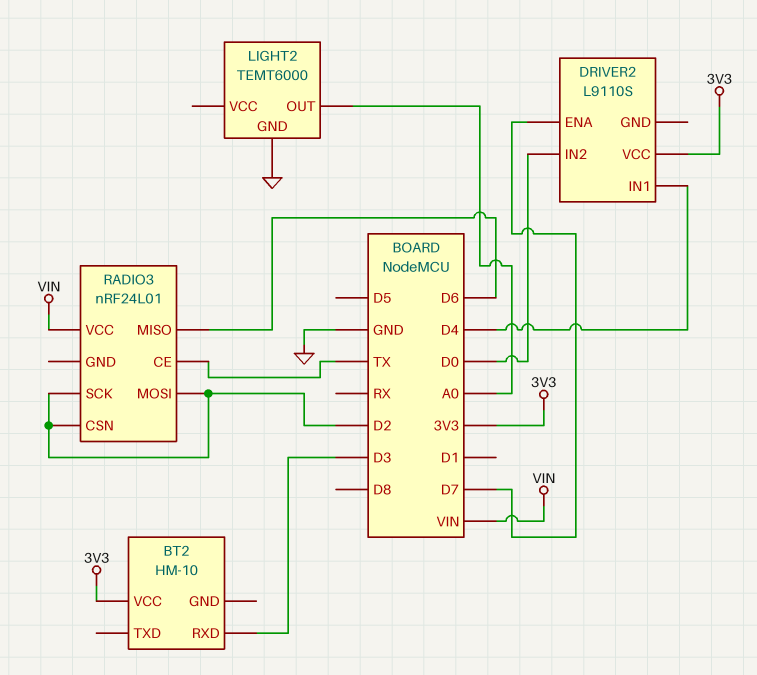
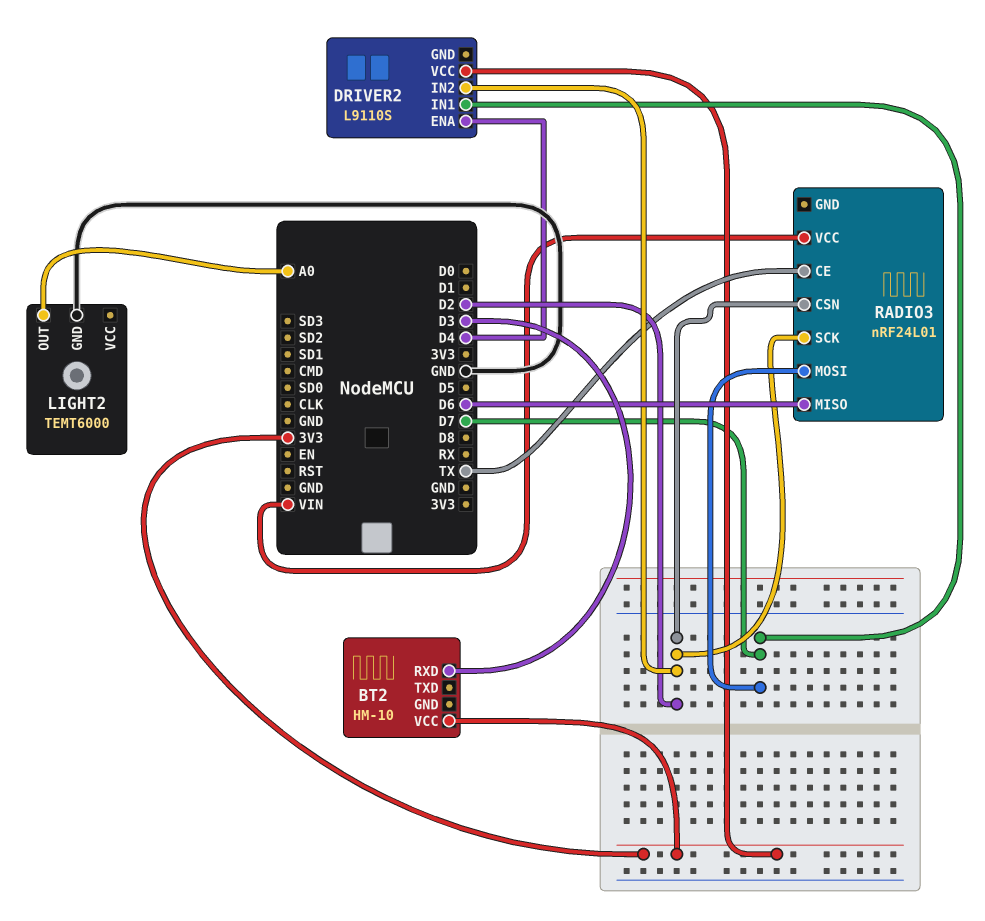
DRIVER2 pin ENA: D7 -> D4
DRIVER2 pin IN1: D4 -> D7
DRIVER2 pin IN2: D0 -> D2
RADIO3 pin MOSI: D2 -> D7

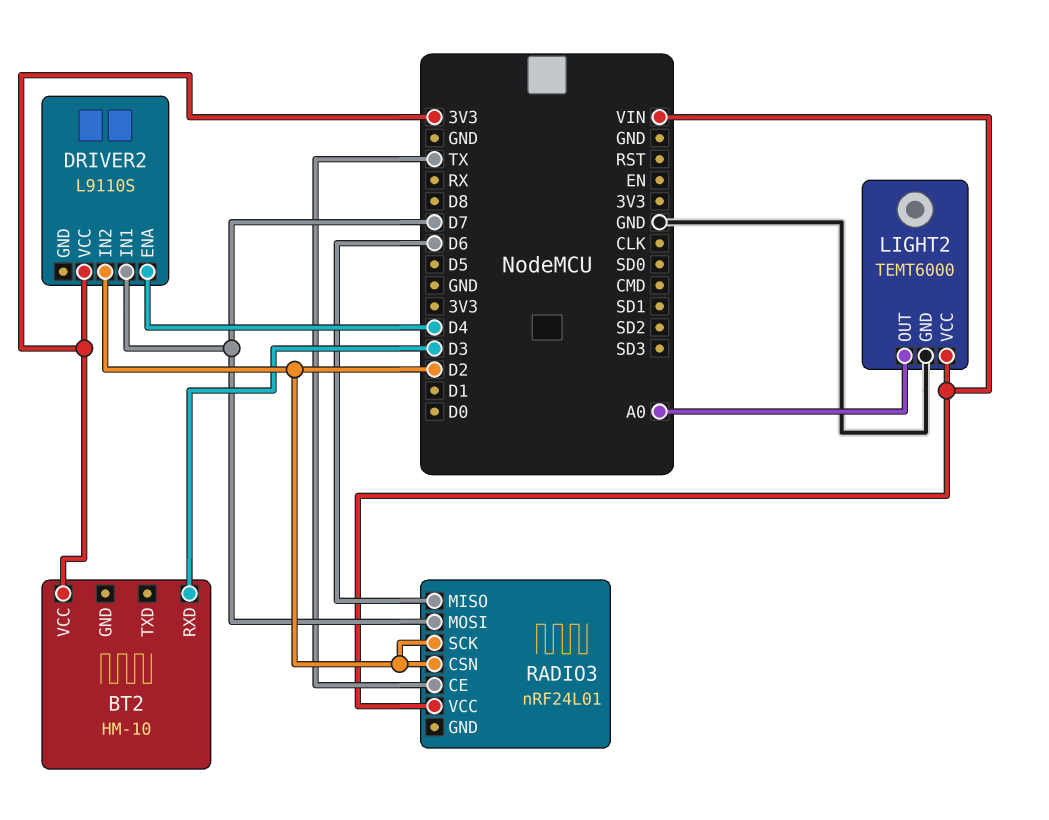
LIGHT2 pin VCC: none -> VIN

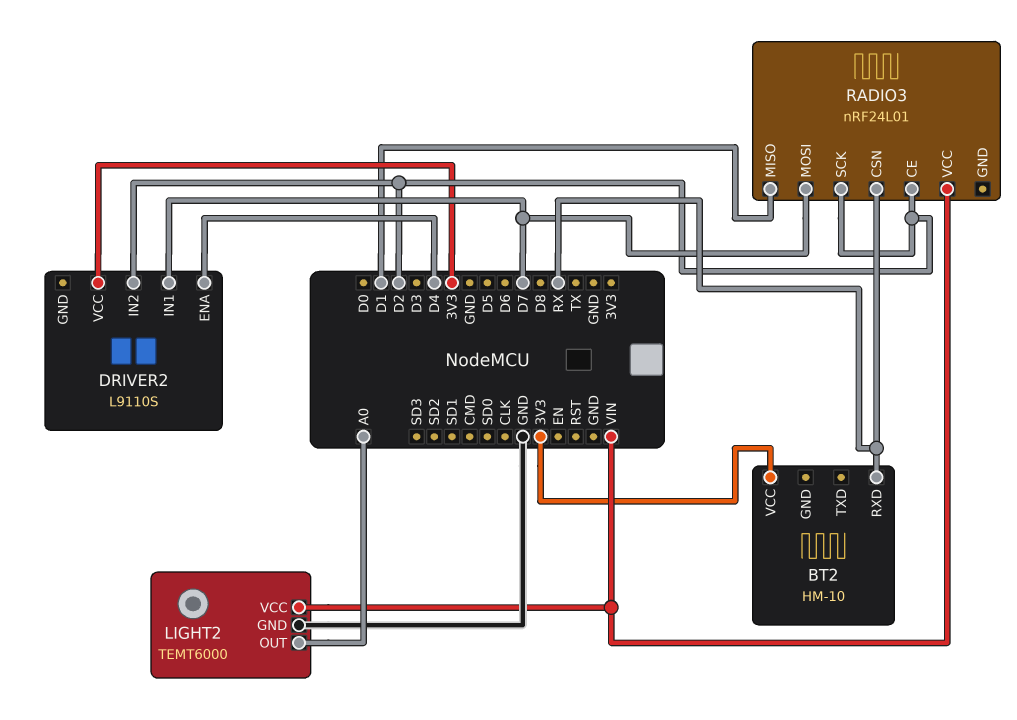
BT2 pin RXD: D3 -> RX
RADIO3 pin CE: TX -> D2
RADIO3 pin CSN: D2 -> RX
RADIO3 pin MISO: D6 -> D1

